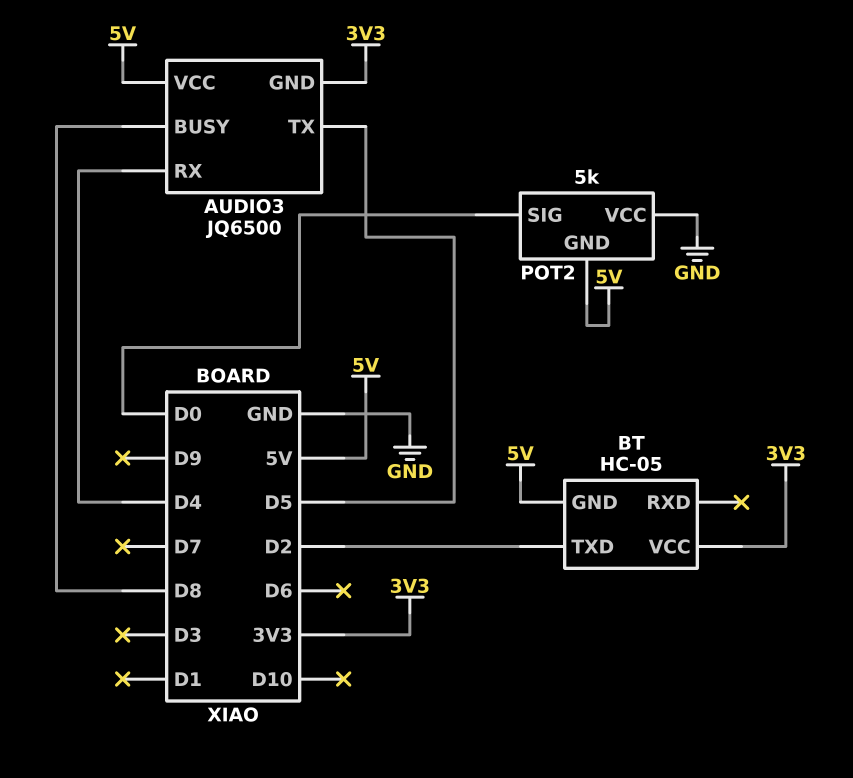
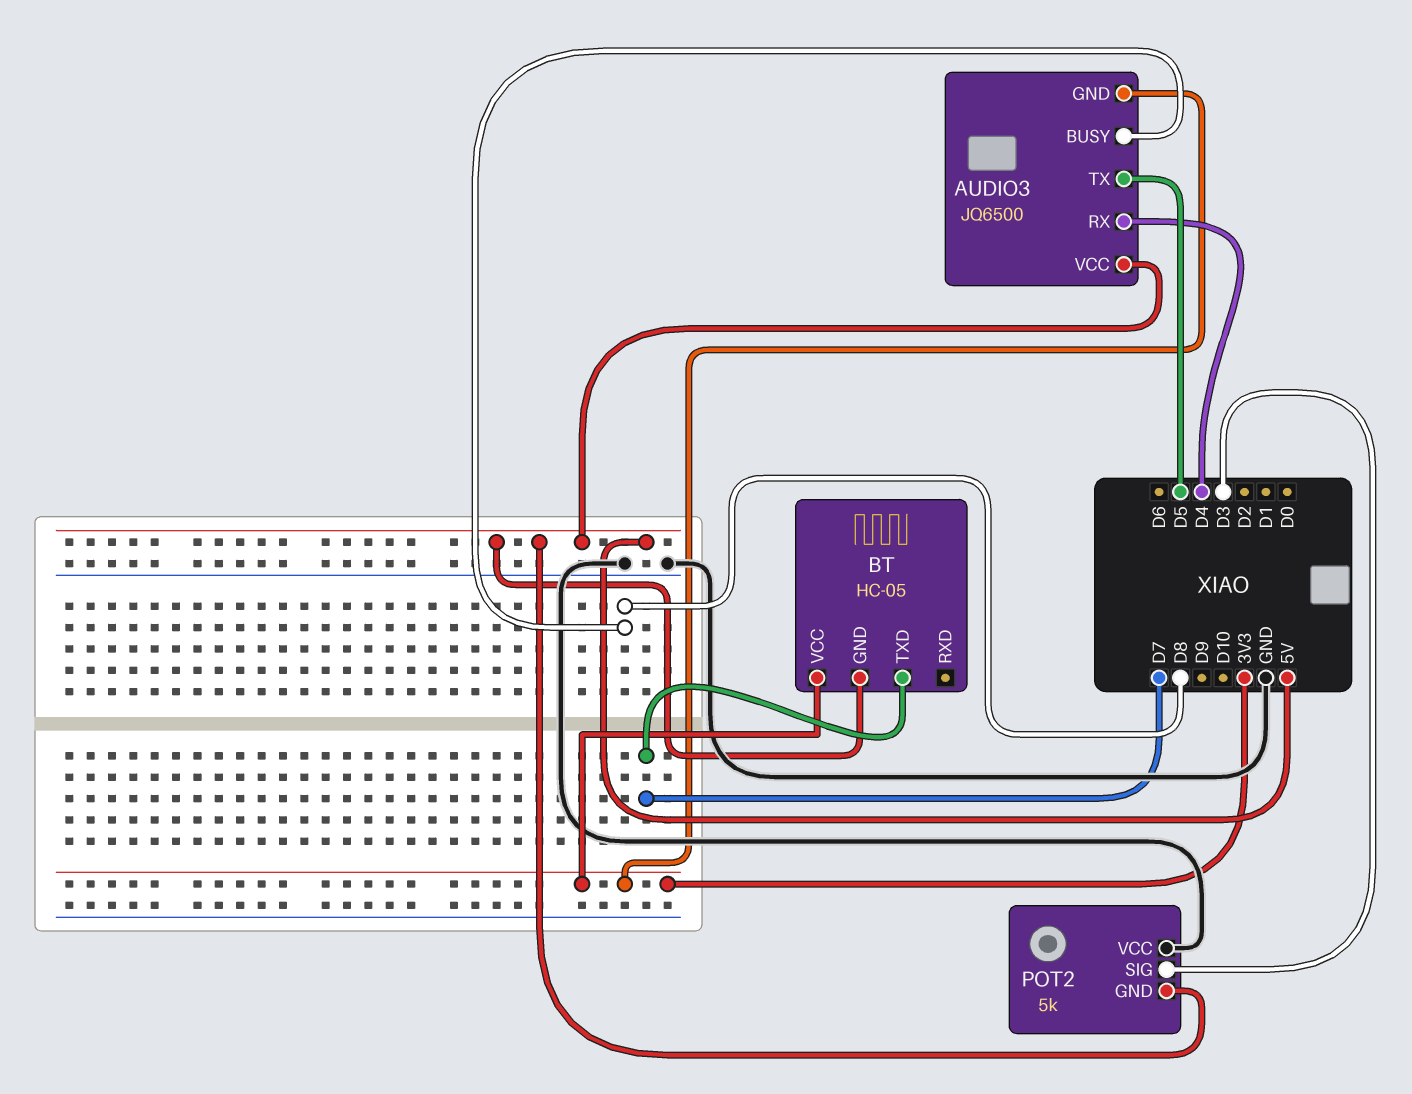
BT pin TXD: D2 -> D7
POT2 pin SIG: D0 -> D3

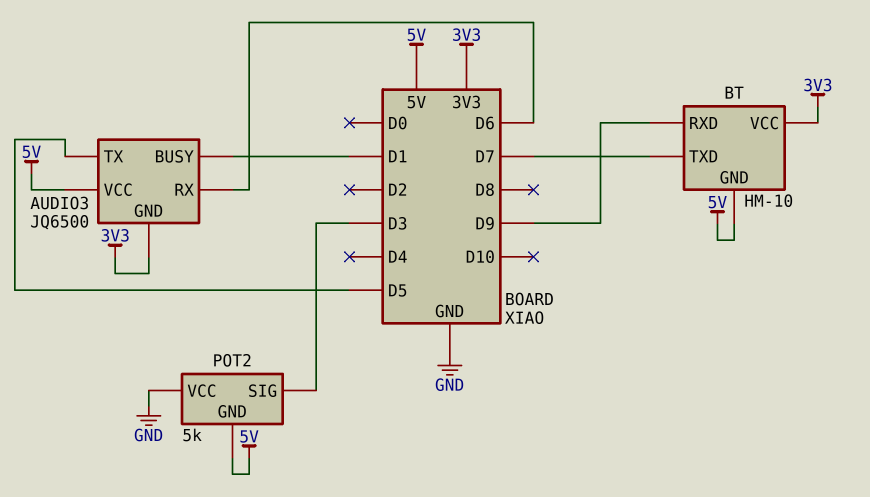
AUDIO3 pin BUSY: D8 -> D1
AUDIO3 pin RX: D4 -> D6
BT: HC-05 -> HM-10
BT pin RXD: none -> D9

